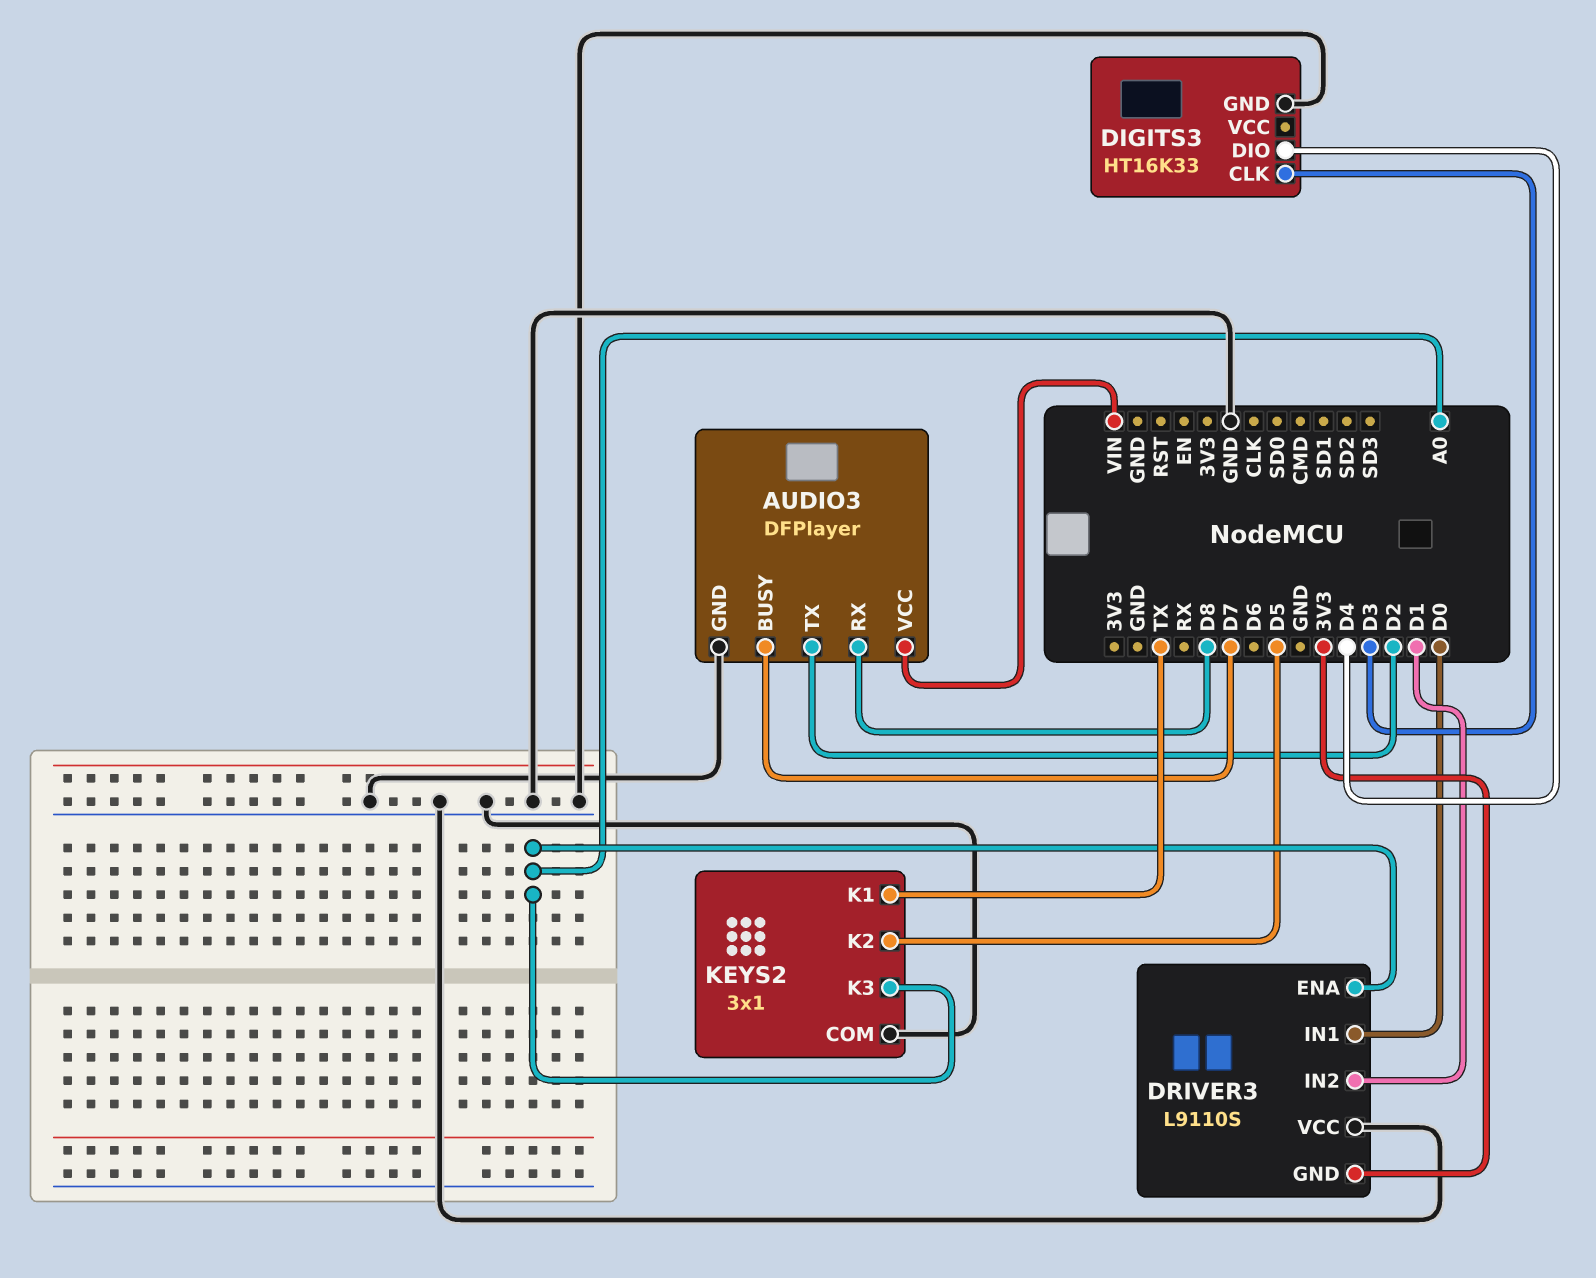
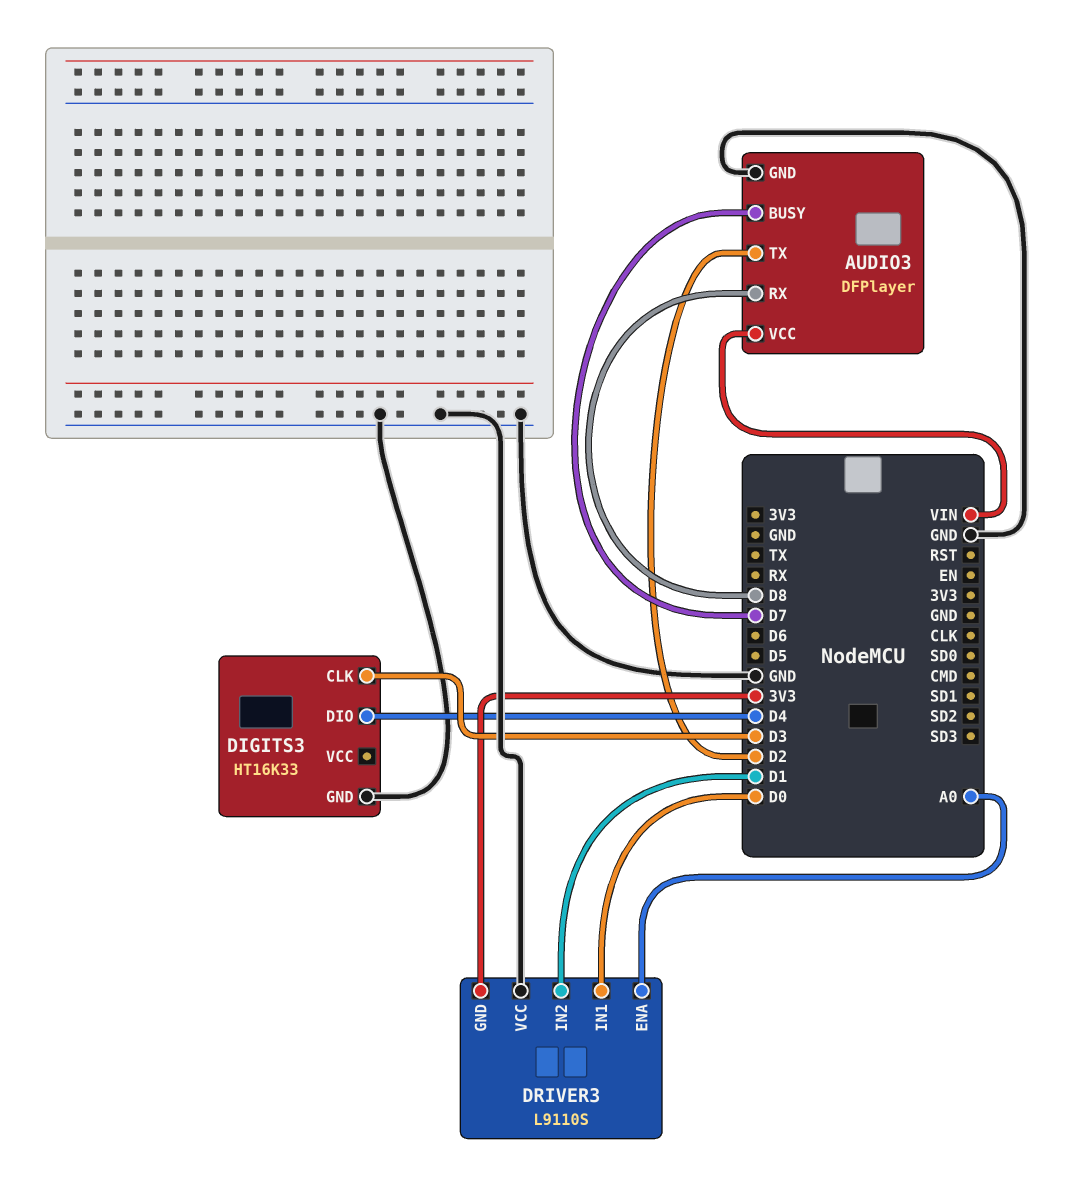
KEYS2: 3x1 -> none
KEYS2 pin COM: GND -> none
KEYS2 pin K1: TX -> none
KEYS2 pin K2: D5 -> none
KEYS2 pin K3: A0 -> none

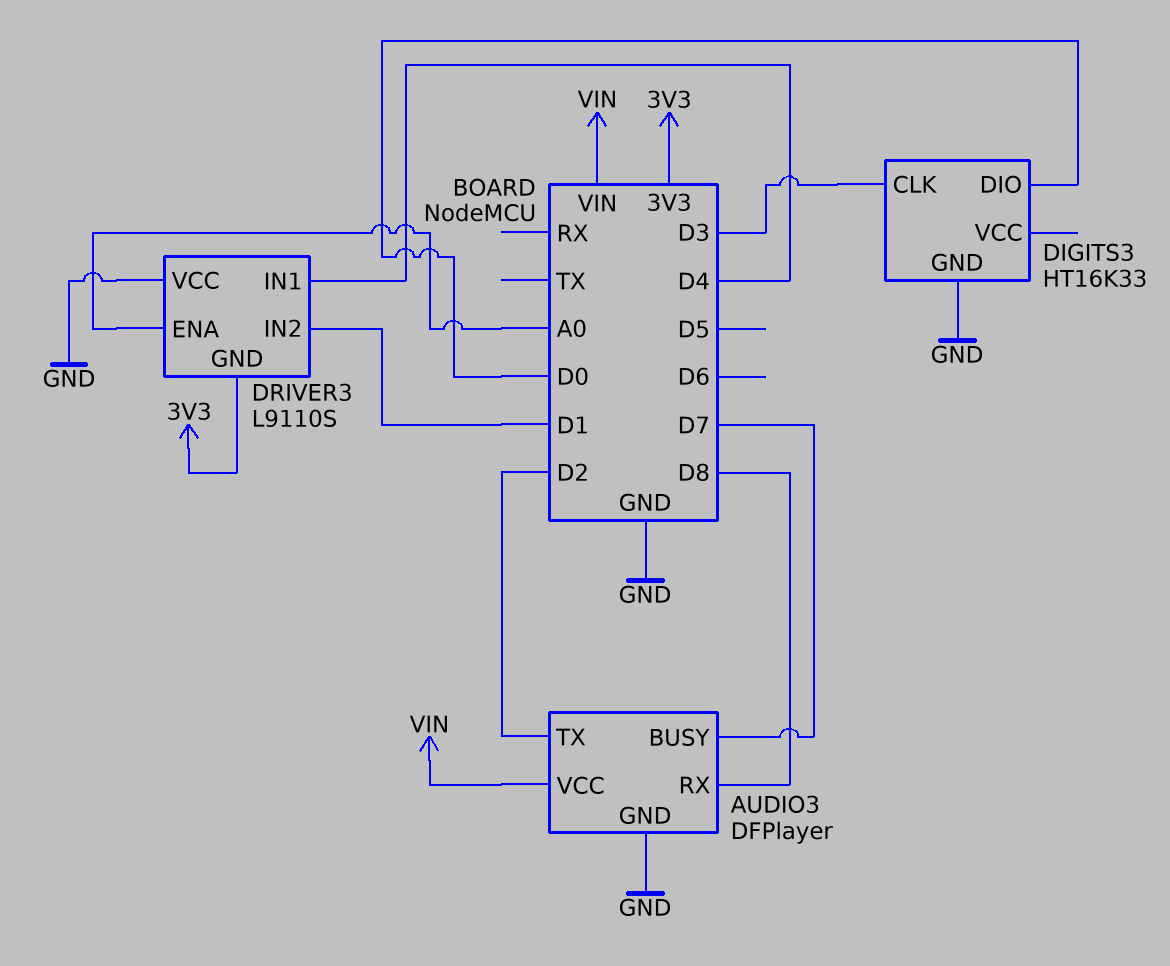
DIGITS3 pin DIO: D4 -> D0
DRIVER3 pin IN1: D0 -> D4

